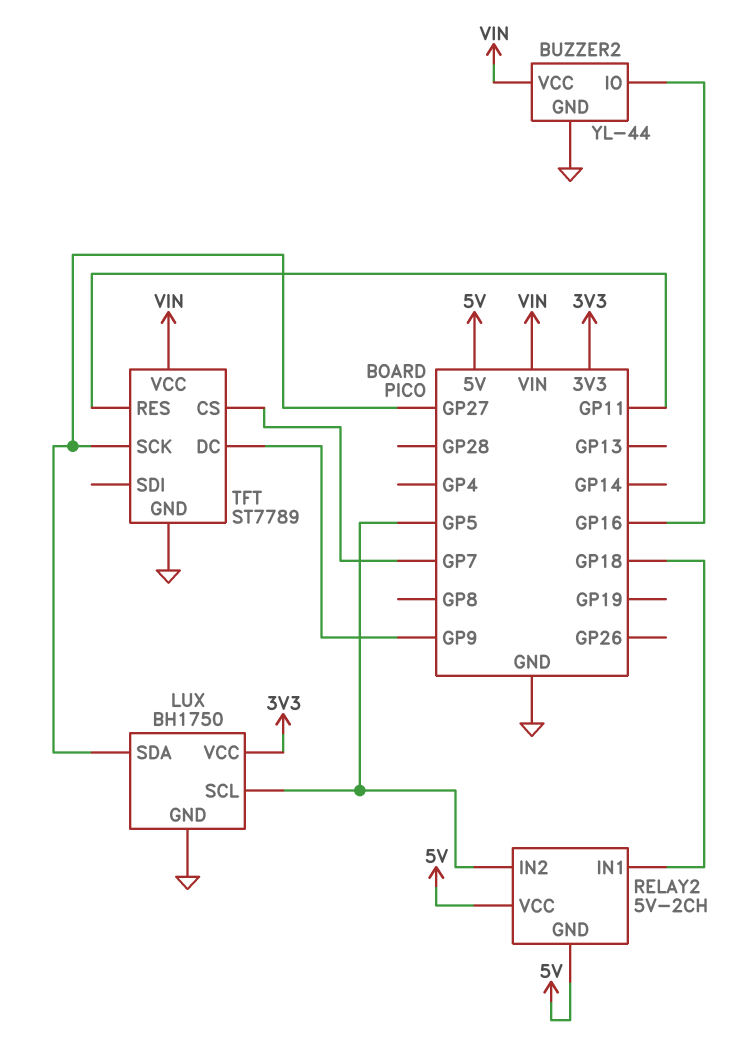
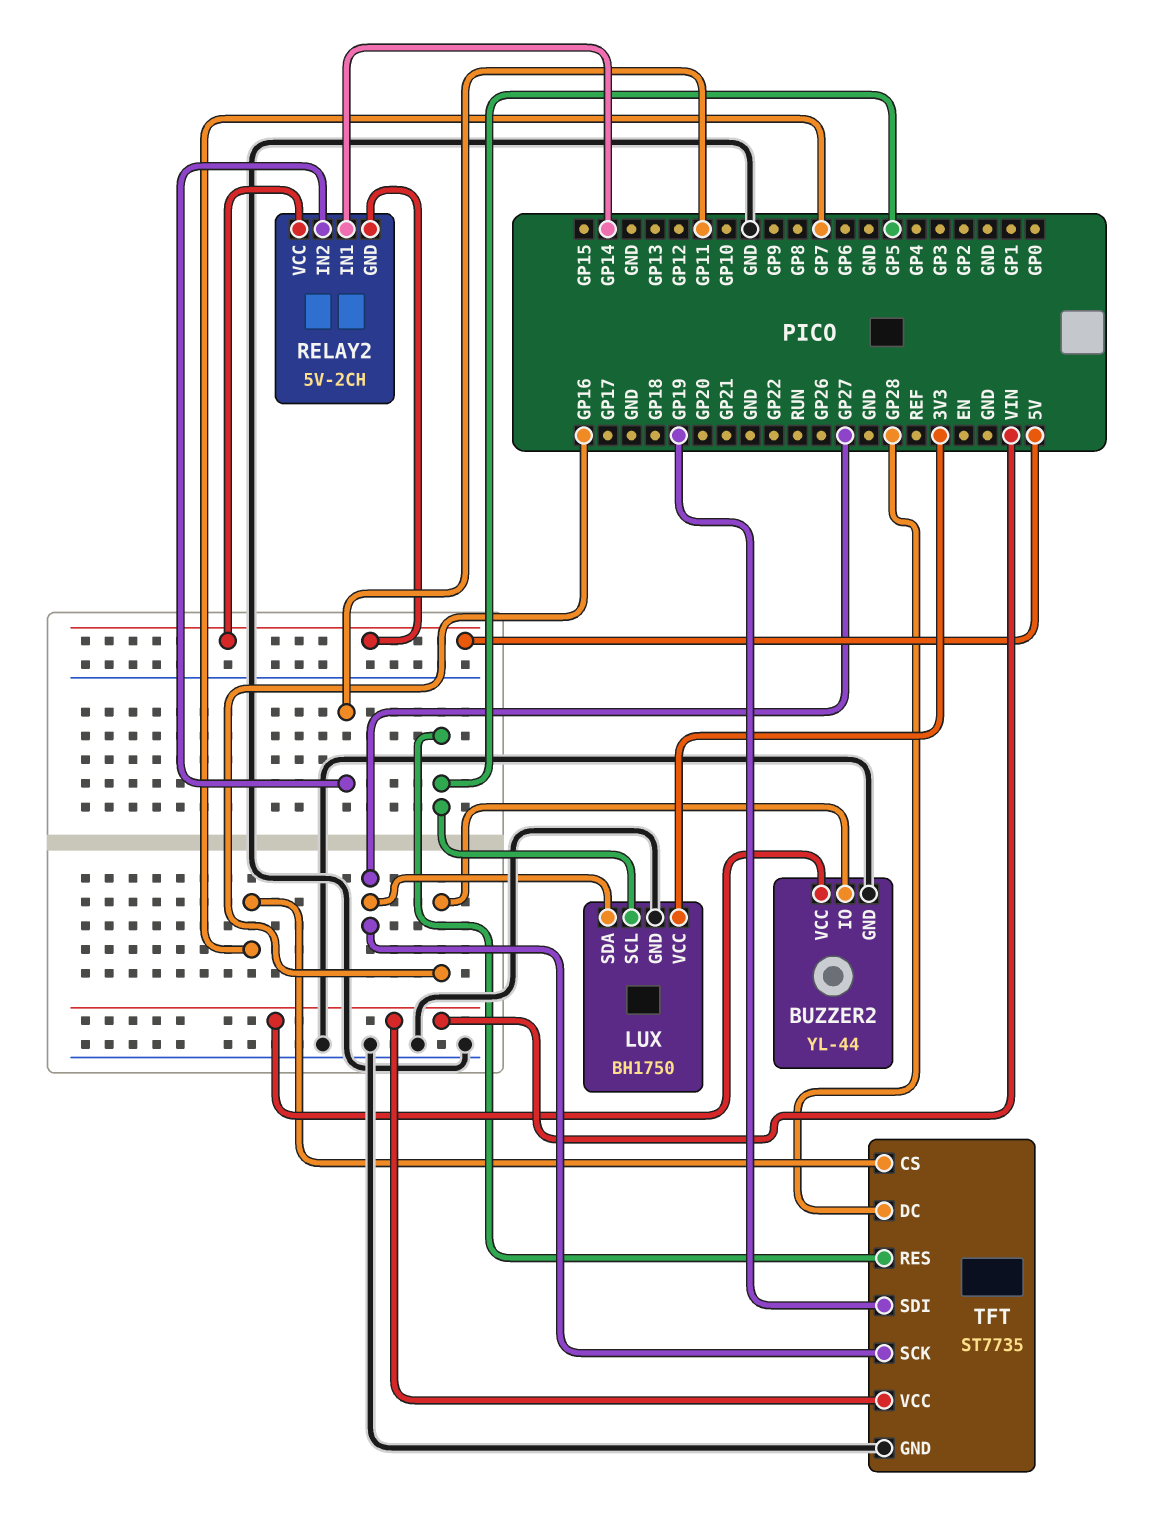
RELAY2 pin IN1: GP18 -> GP14
RELAY2 pin IN2: GP5 -> GP11
TFT: ST7789 -> ST7735
TFT pin DC: GP9 -> GP28
TFT pin RES: GP11 -> GP5
TFT pin SDI: none -> GP19

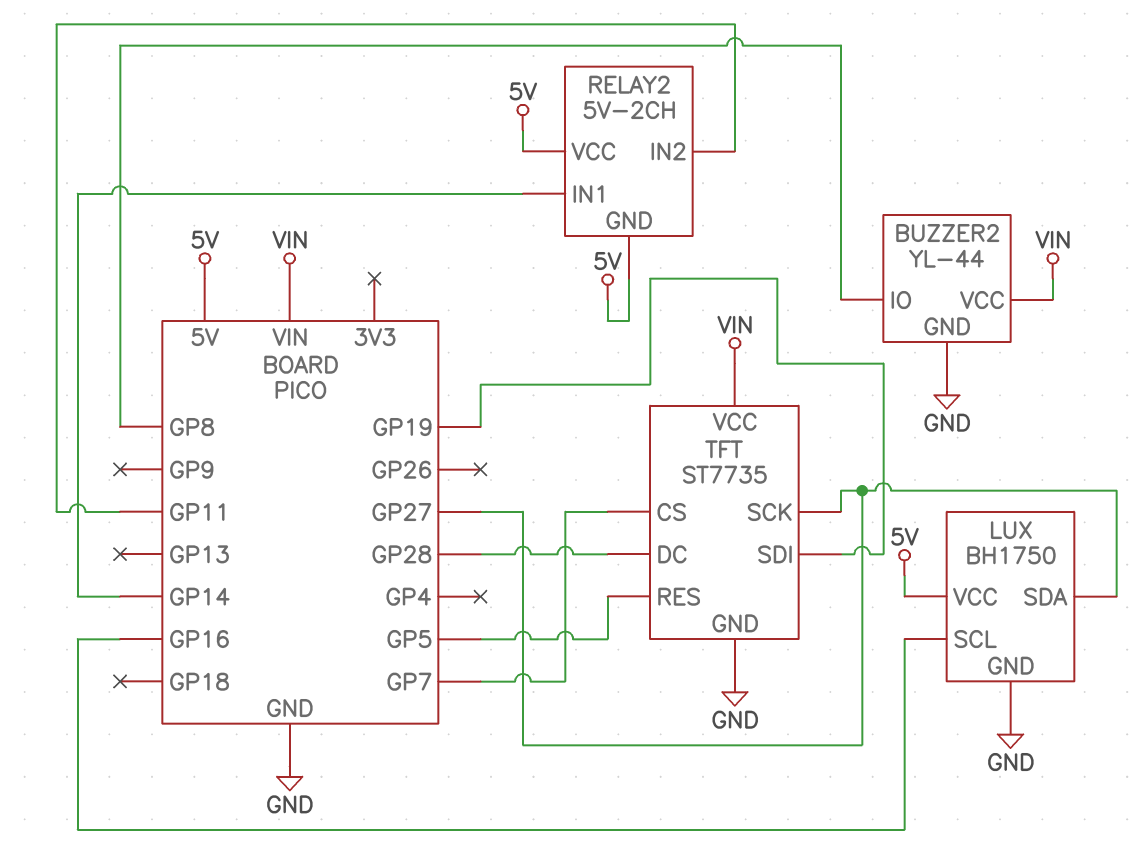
BUZZER2 pin IO: GP16 -> GP8
LUX pin SCL: GP5 -> GP16
LUX pin VCC: 3V3 -> 5V

